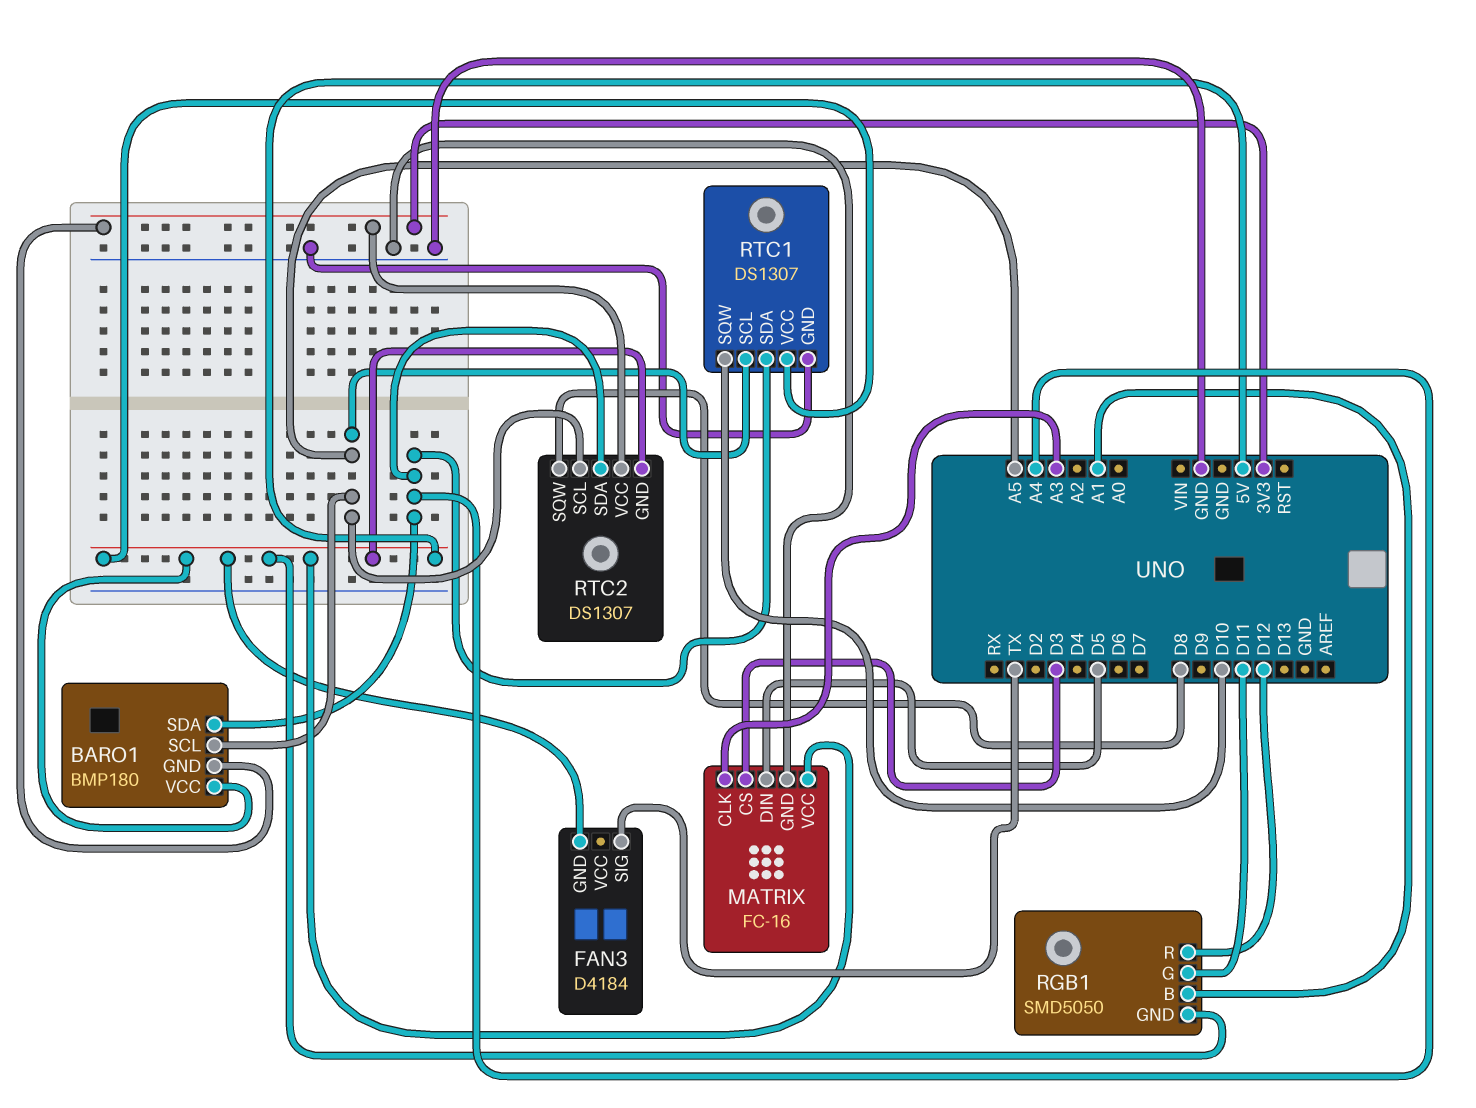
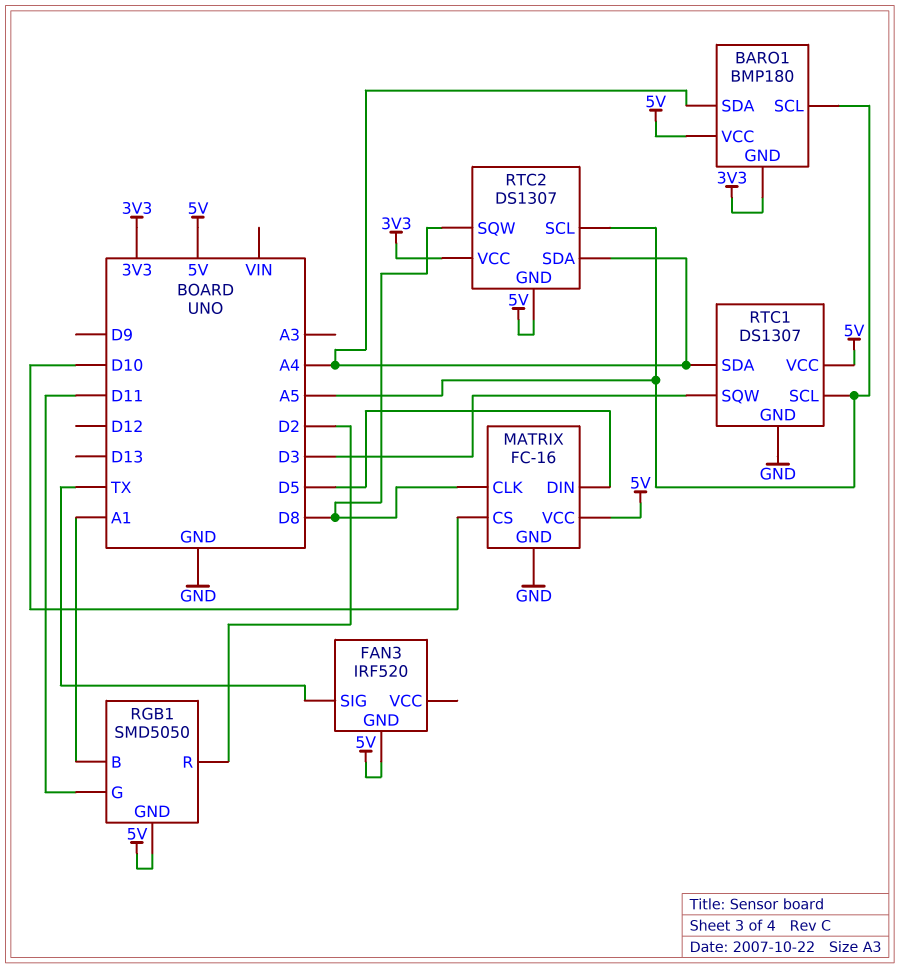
FAN3: D4184 -> IRF520
MATRIX pin CLK: A3 -> D8
MATRIX pin CS: D3 -> D10
RGB1 pin R: D12 -> D2
RTC1 pin SQW: D10 -> D3

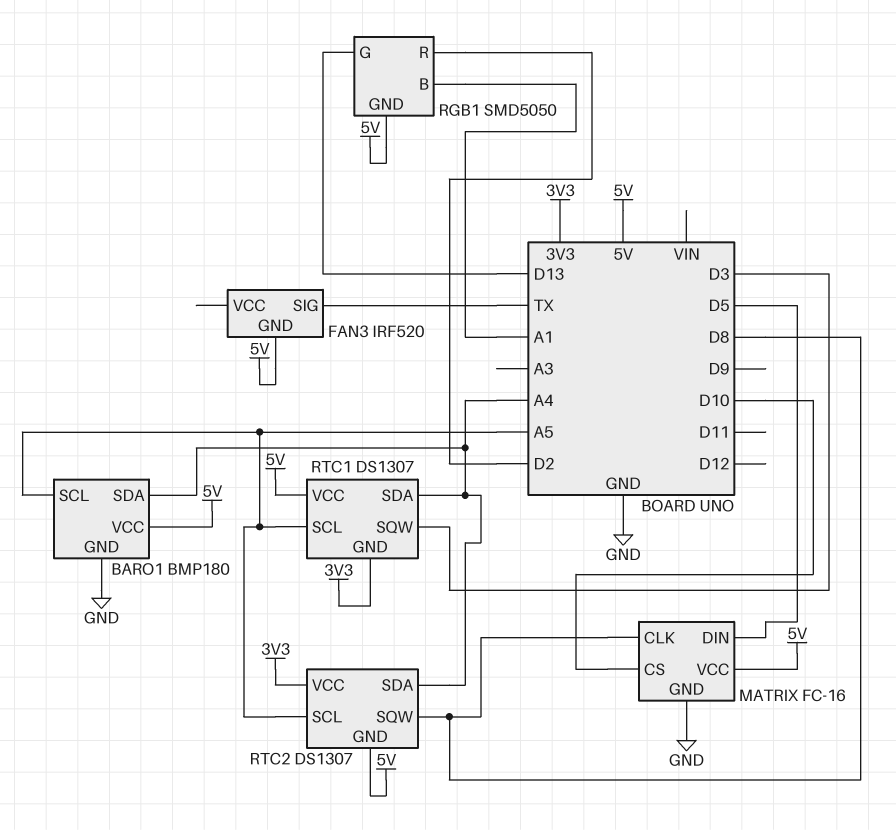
BARO1 pin GND: 3V3 -> GND
RGB1 pin G: D11 -> D13
RTC1 pin GND: GND -> 3V3

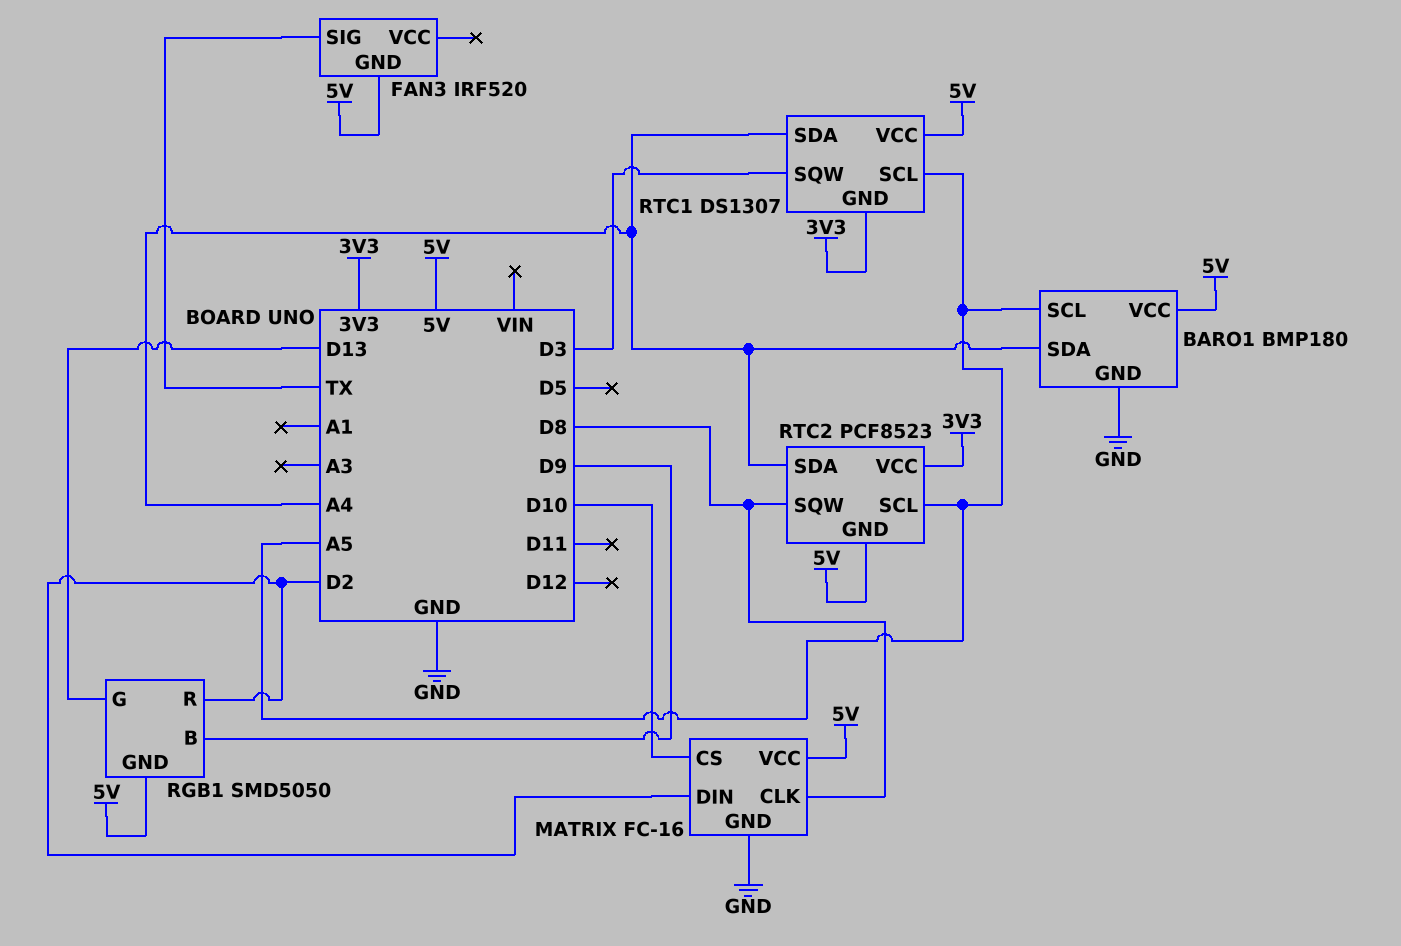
MATRIX pin DIN: D5 -> D2
RGB1 pin B: A1 -> D9
RTC2: DS1307 -> PCF8523

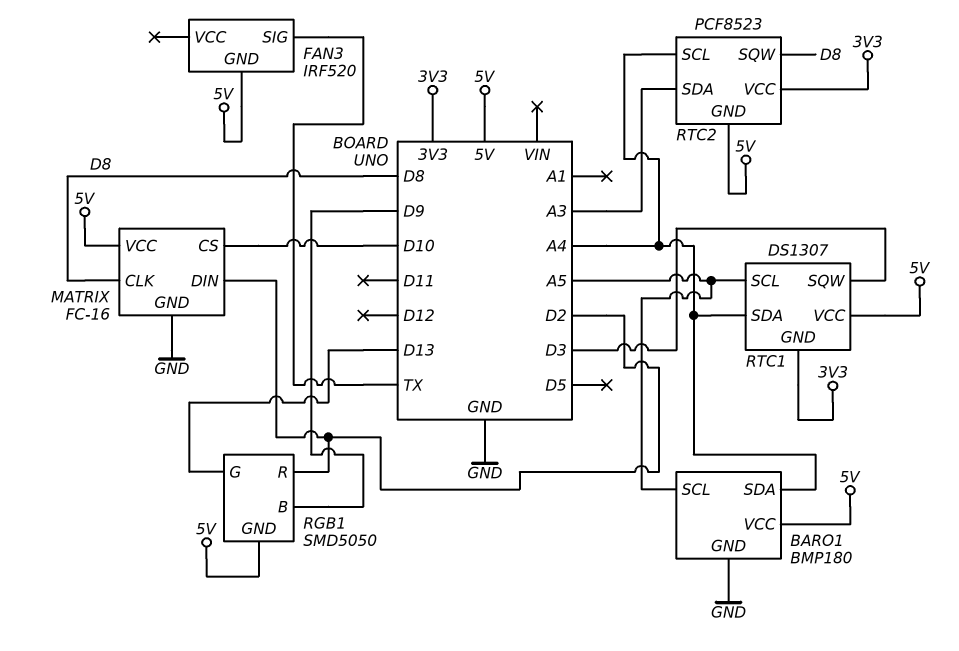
RTC2 pin SCL: A5 -> A4
RTC2 pin SDA: A4 -> A3

